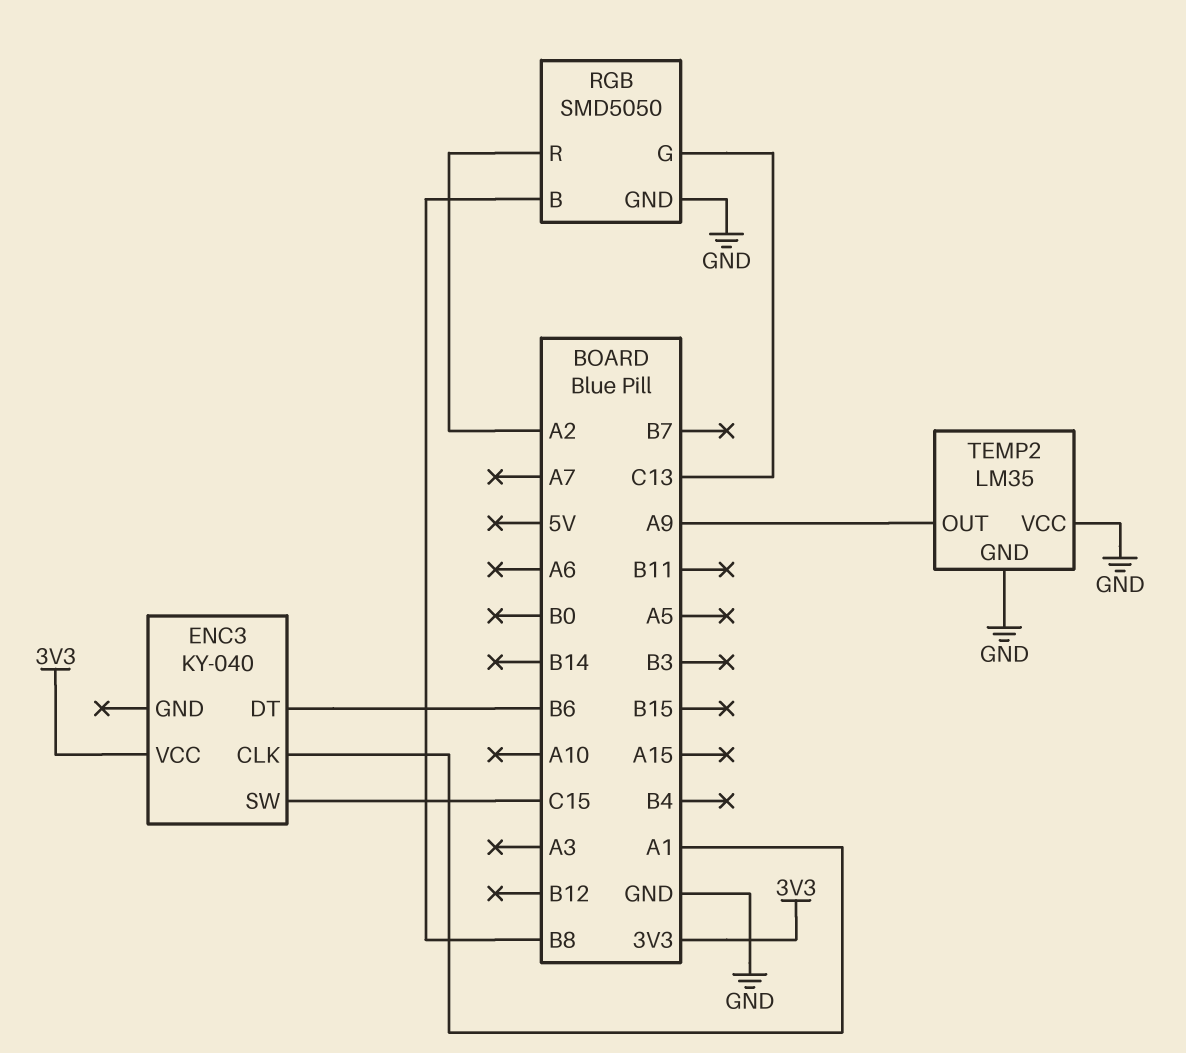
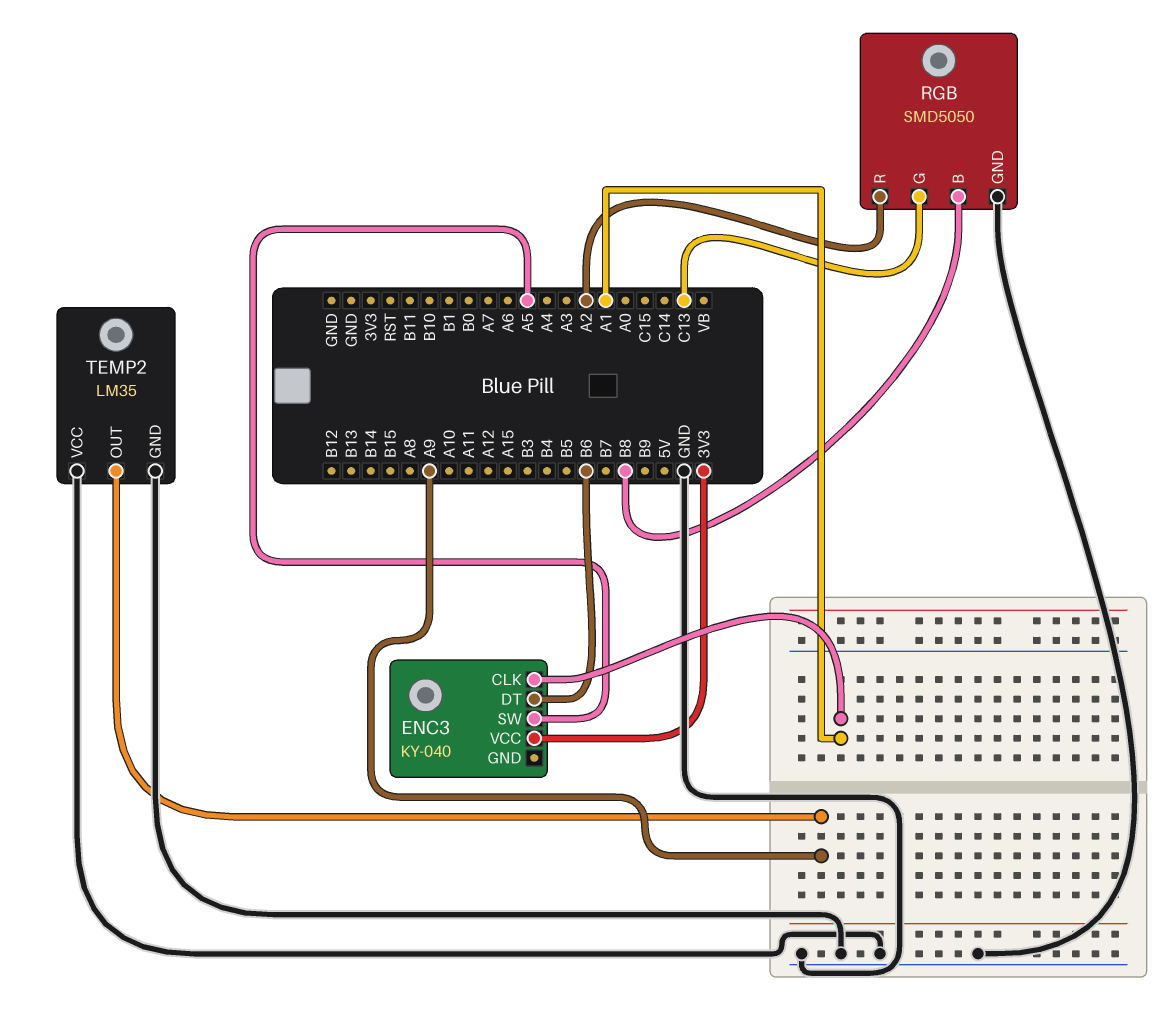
ENC3 pin SW: C15 -> A5

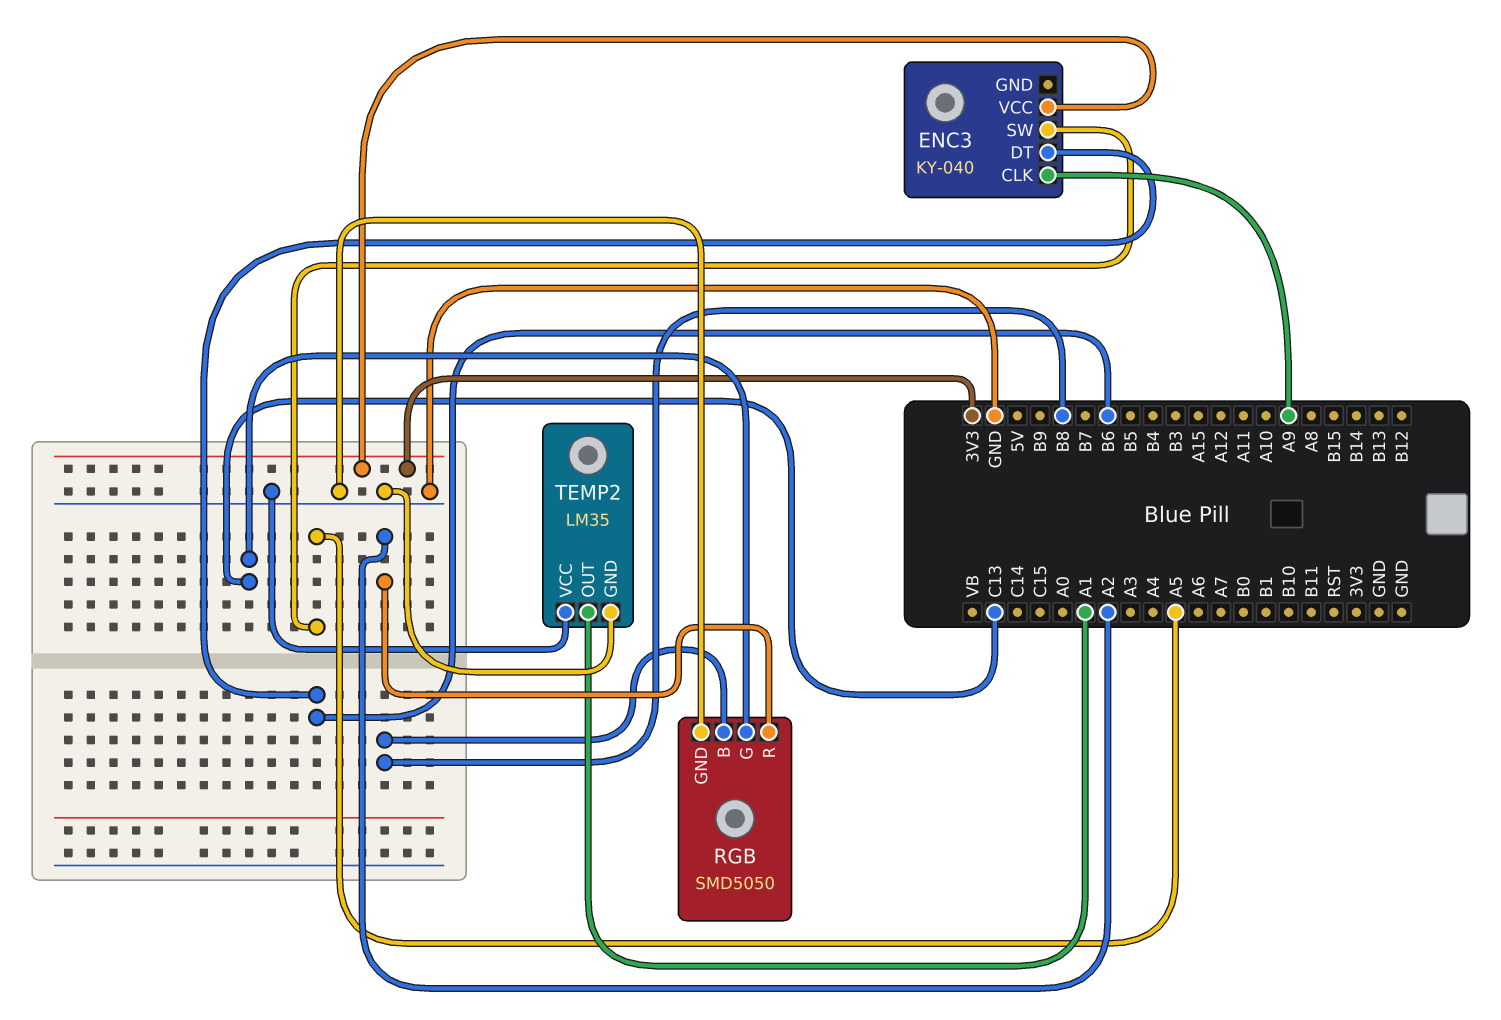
ENC3 pin CLK: A1 -> A9
TEMP2 pin OUT: A9 -> A1

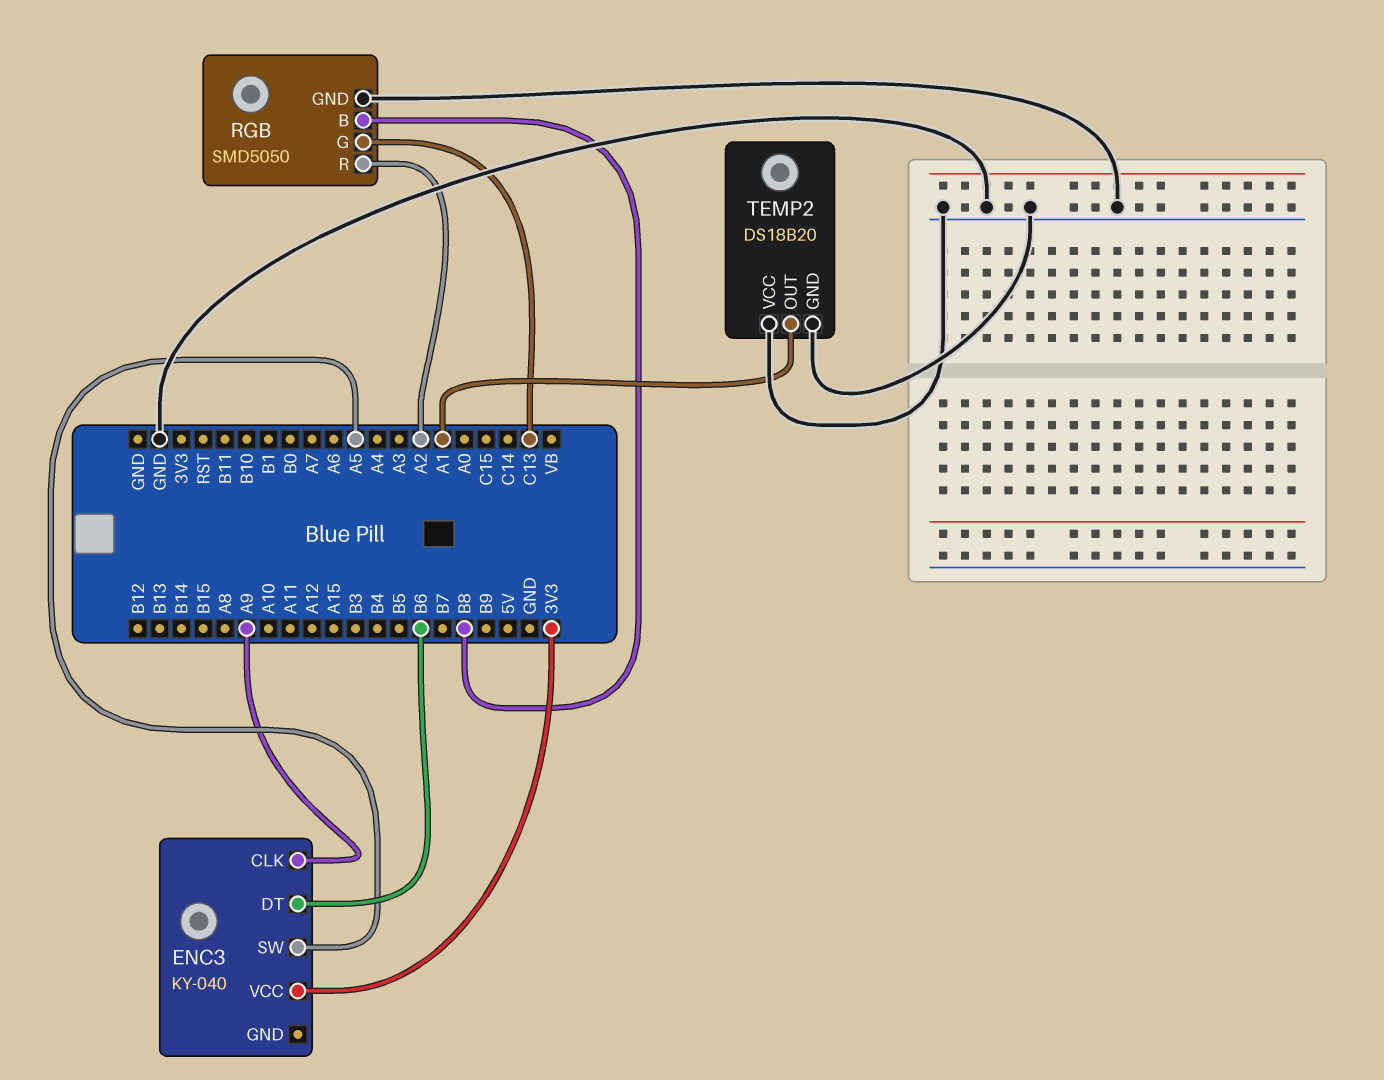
TEMP2: LM35 -> DS18B20

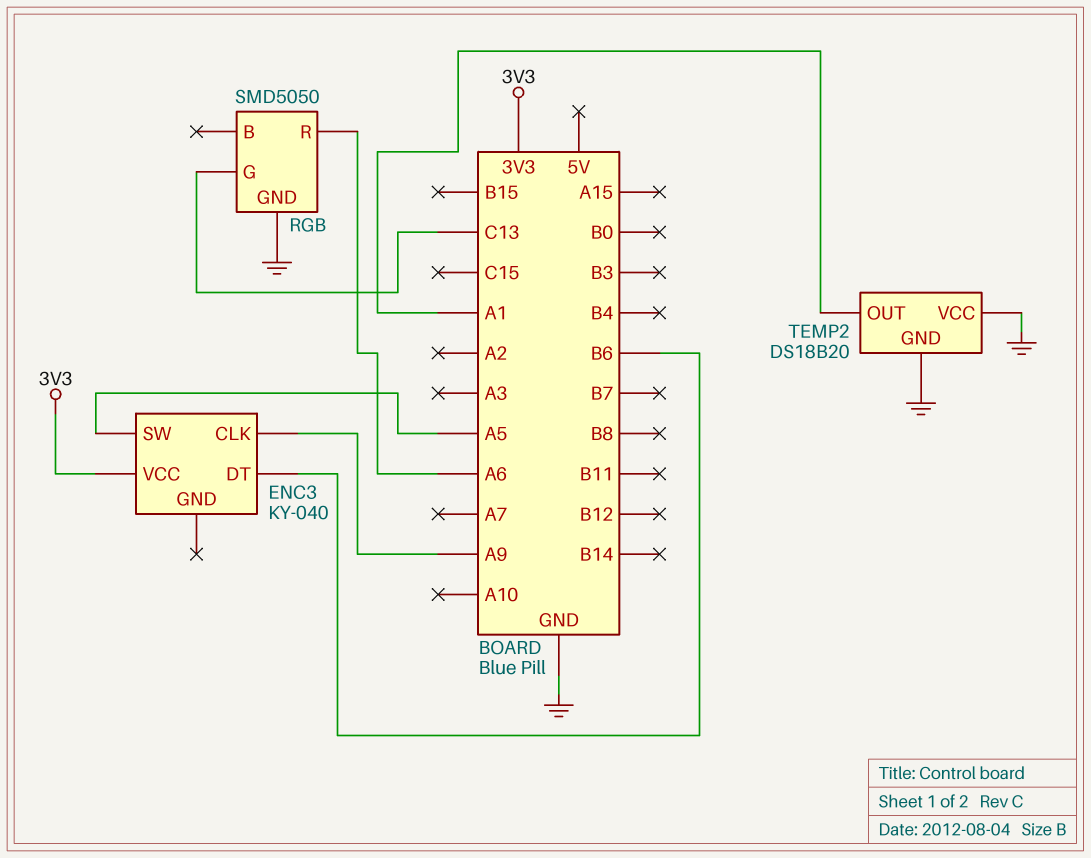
RGB pin B: B8 -> none
RGB pin R: A2 -> A6

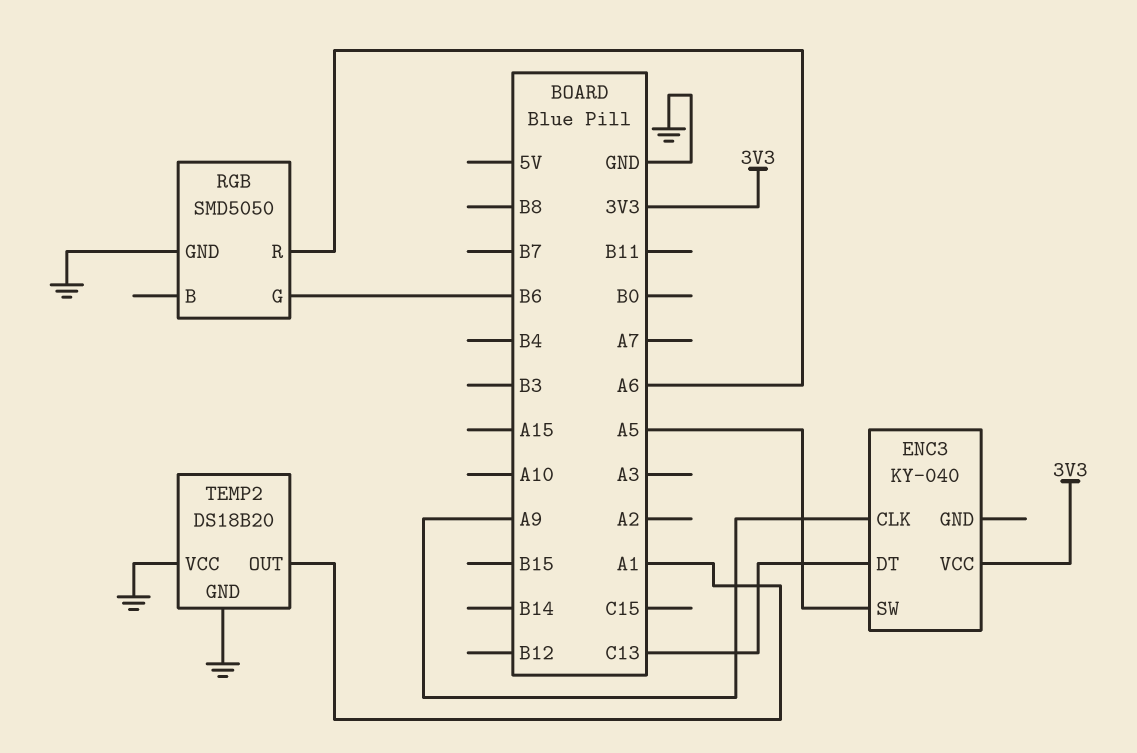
ENC3 pin DT: B6 -> C13
RGB pin G: C13 -> B6

